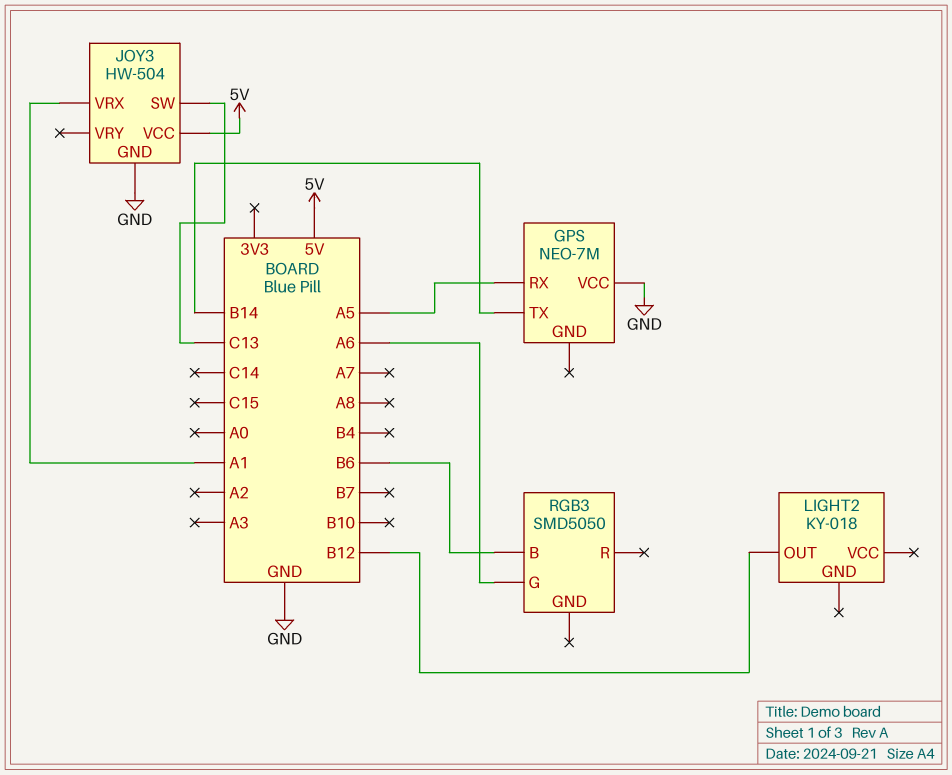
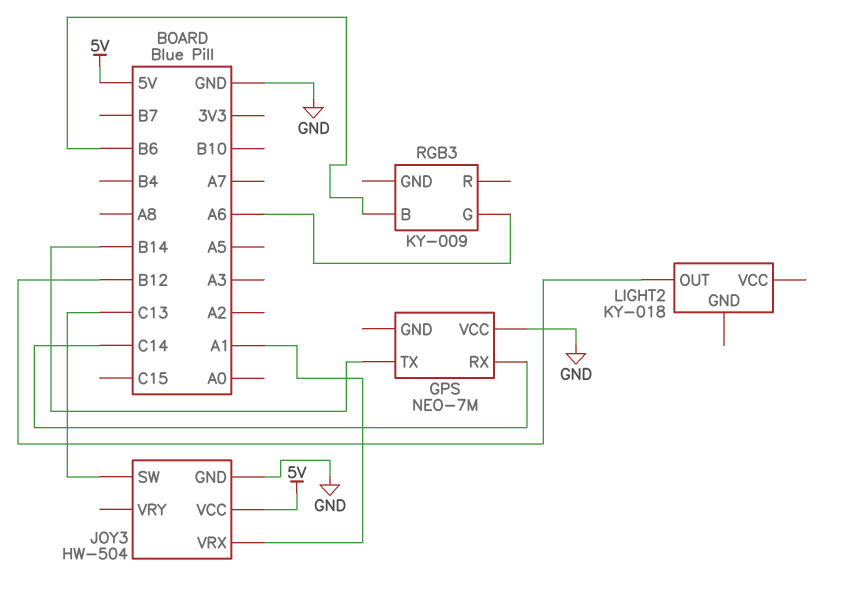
GPS pin RX: A5 -> C14
RGB3: SMD5050 -> KY-009

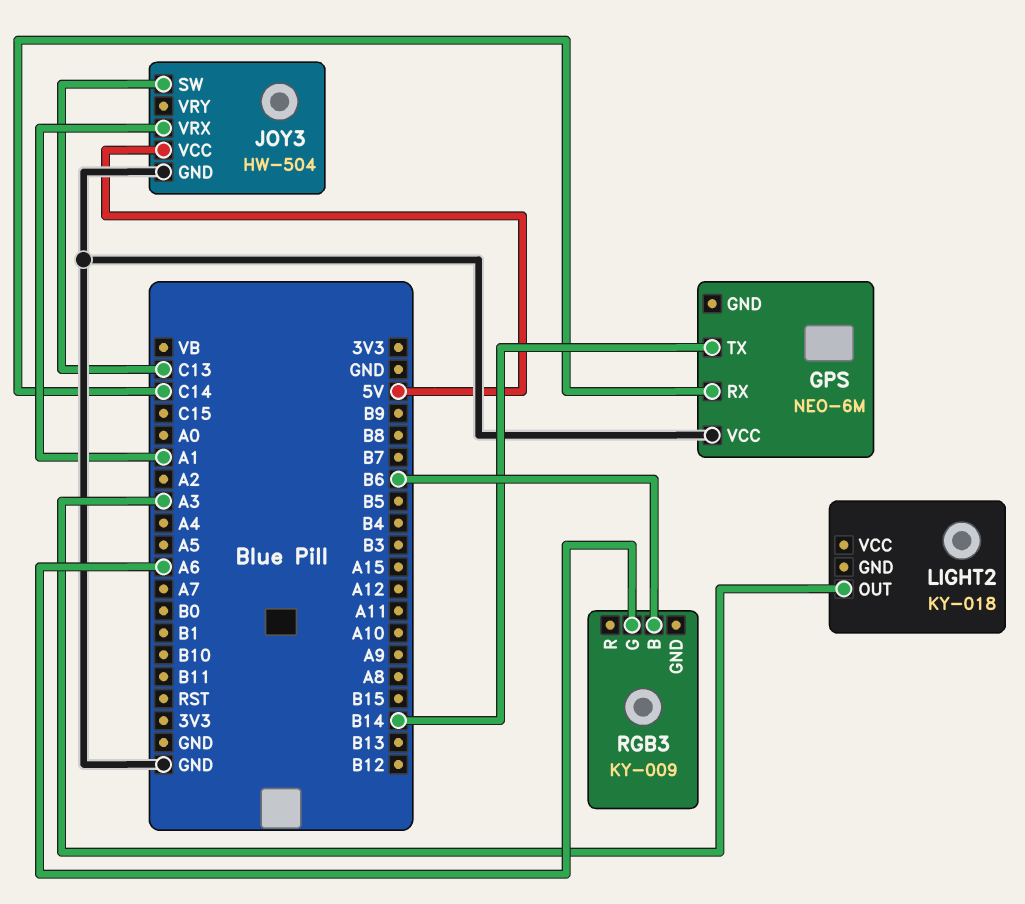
GPS: NEO-7M -> NEO-6M
LIGHT2 pin OUT: B12 -> A3

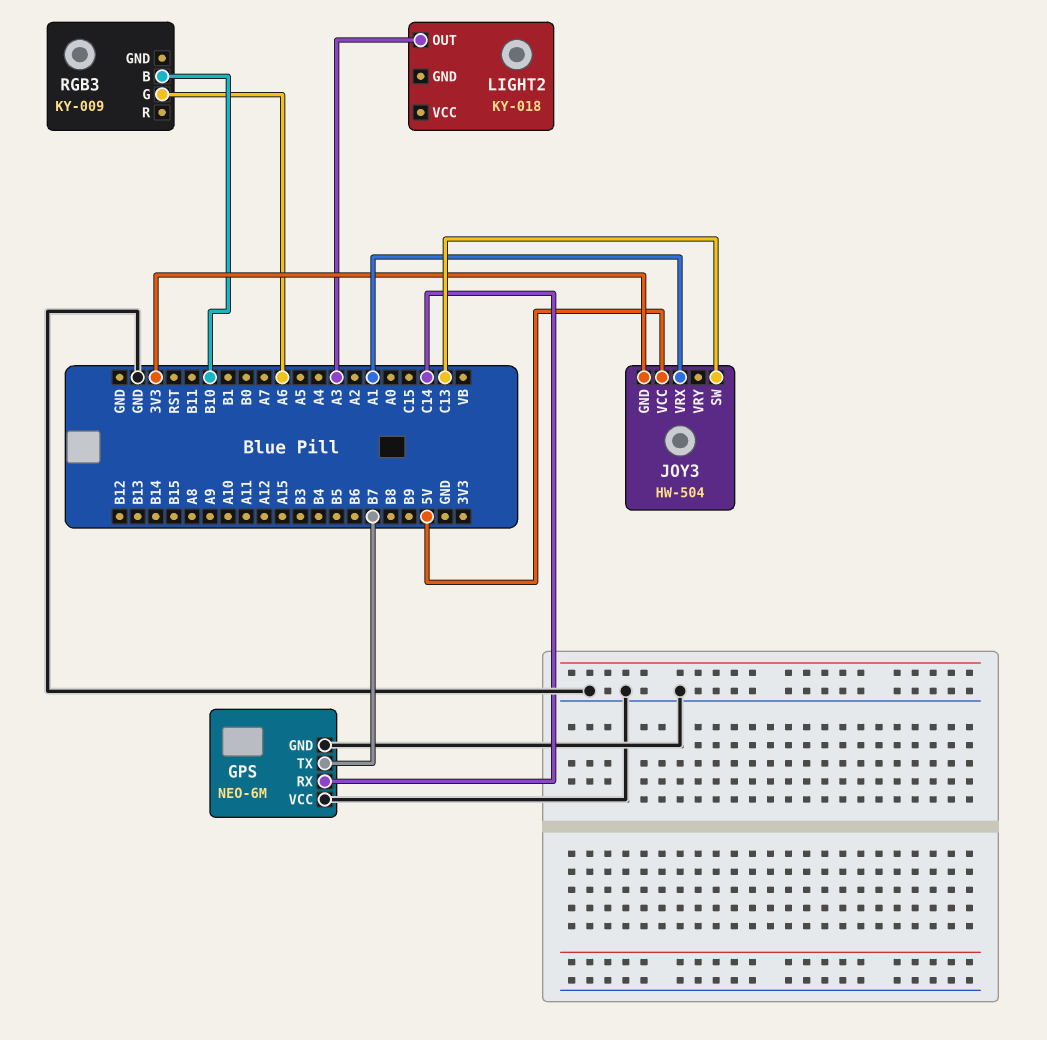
GPS pin GND: none -> GND
GPS pin TX: B14 -> B7
JOY3 pin GND: GND -> 3V3
RGB3 pin B: B6 -> B10

